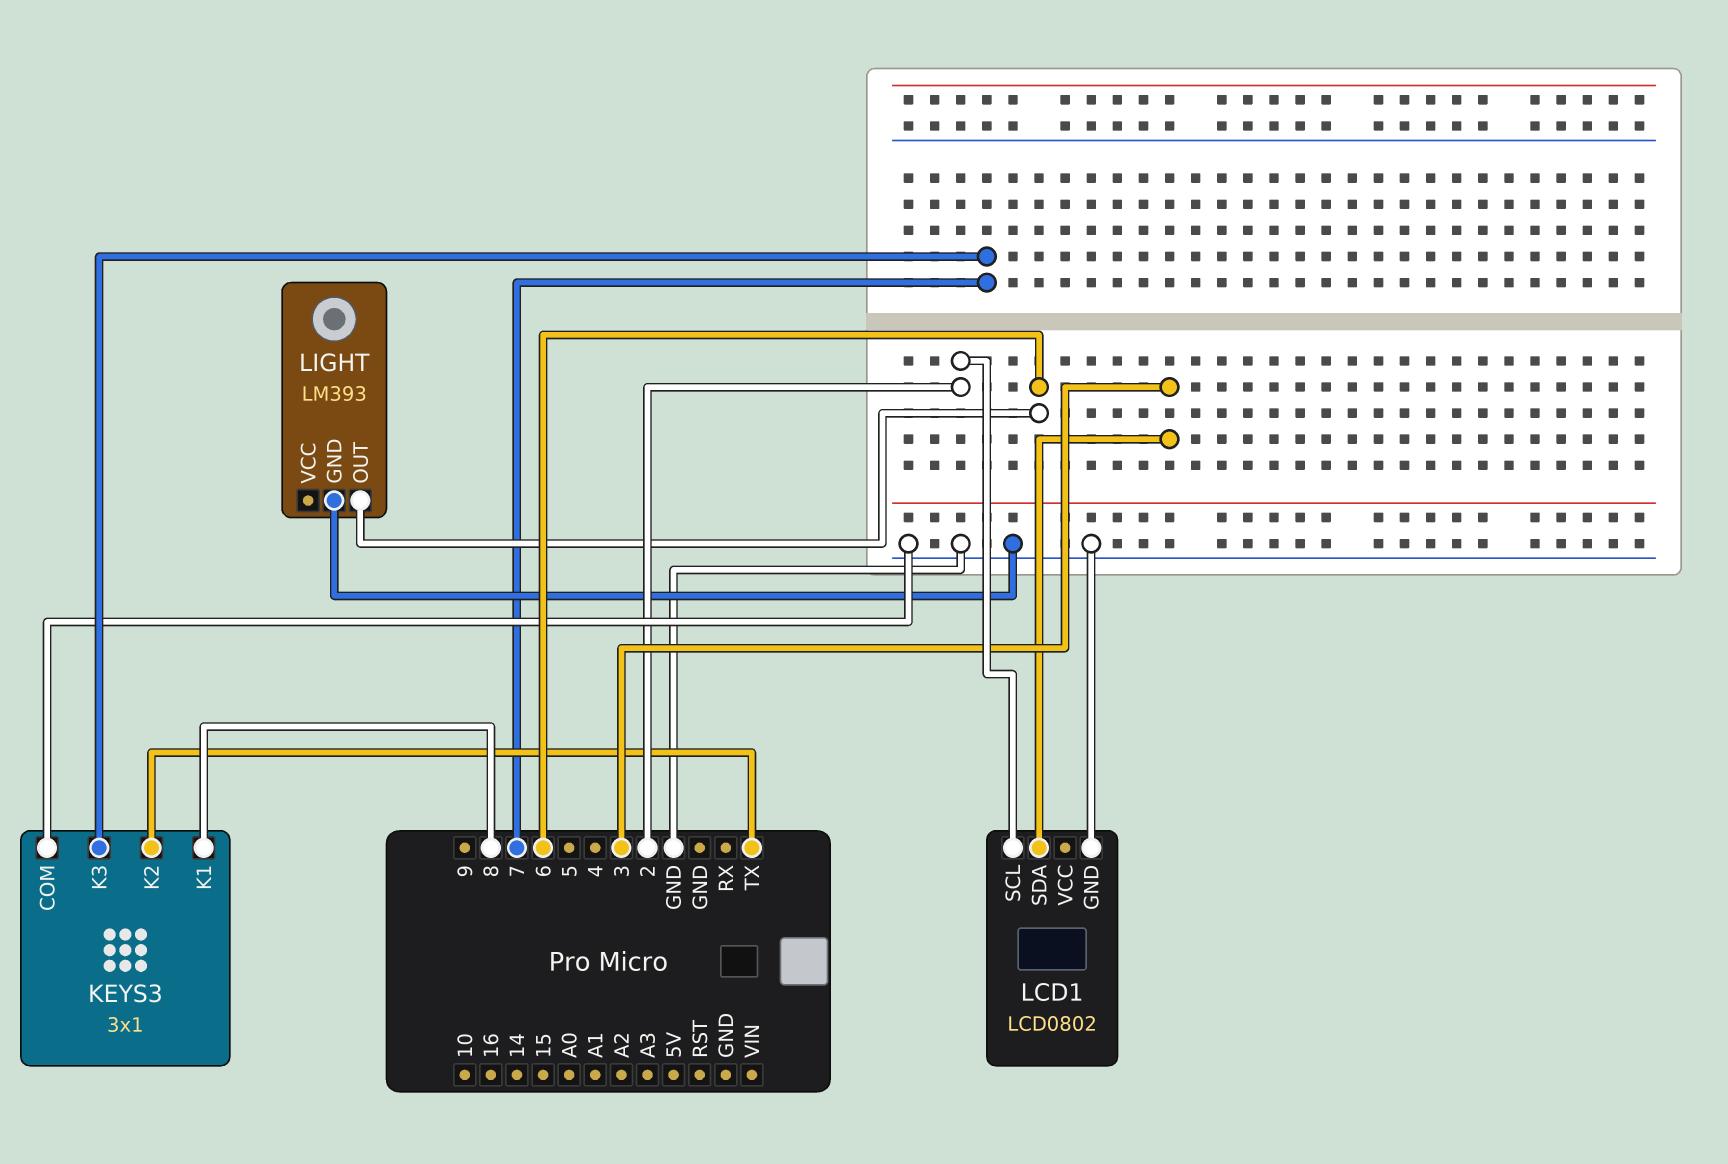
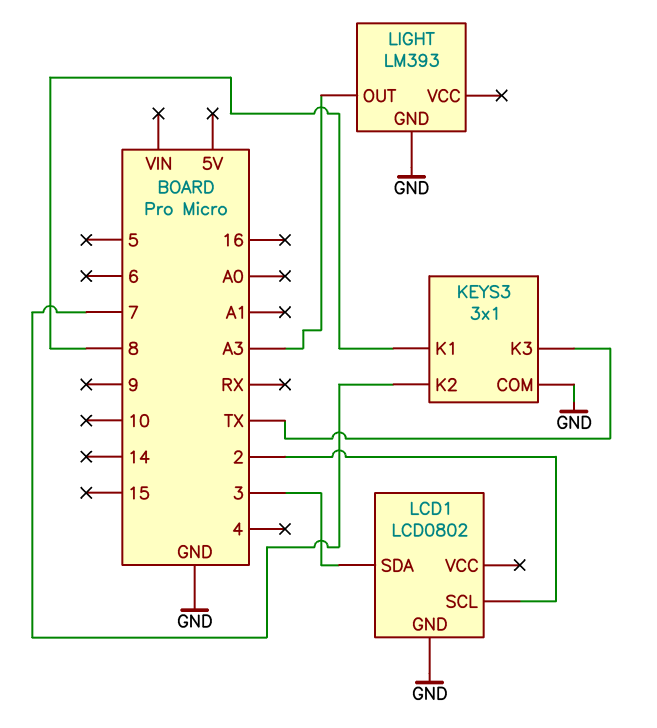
KEYS3 pin K2: TX -> 7
KEYS3 pin K3: 7 -> TX
LIGHT pin OUT: 6 -> A3

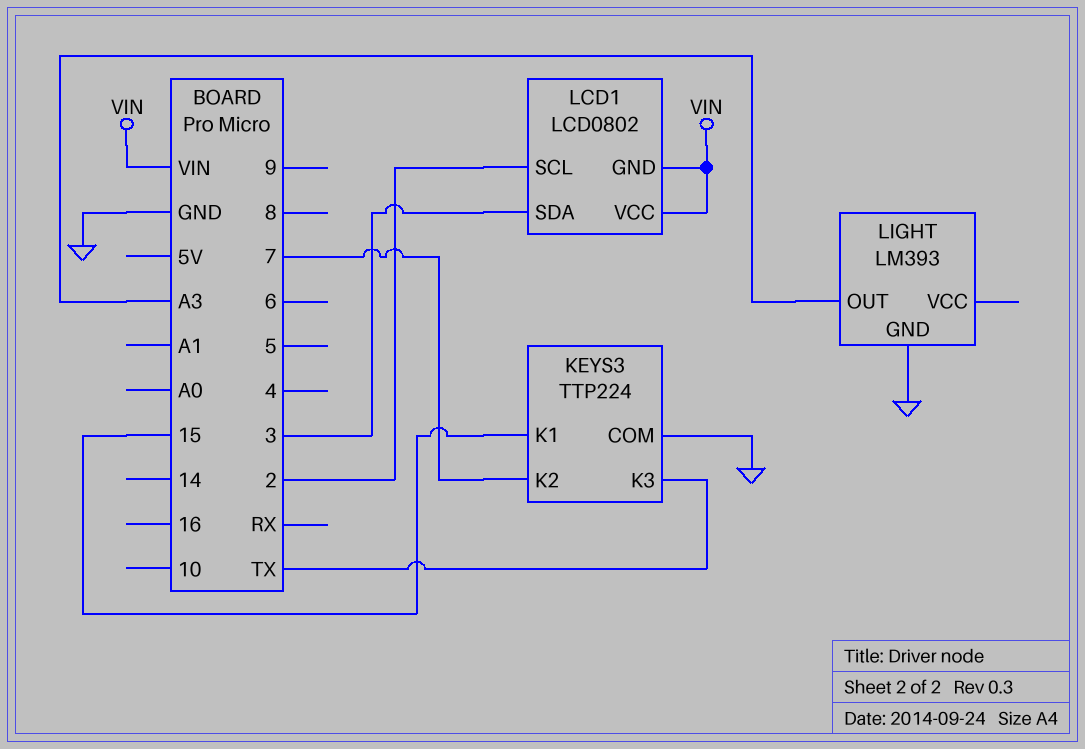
KEYS3: 3x1 -> TTP224
KEYS3 pin K1: 8 -> 15
LCD1 pin GND: GND -> VIN
LCD1 pin VCC: none -> VIN

